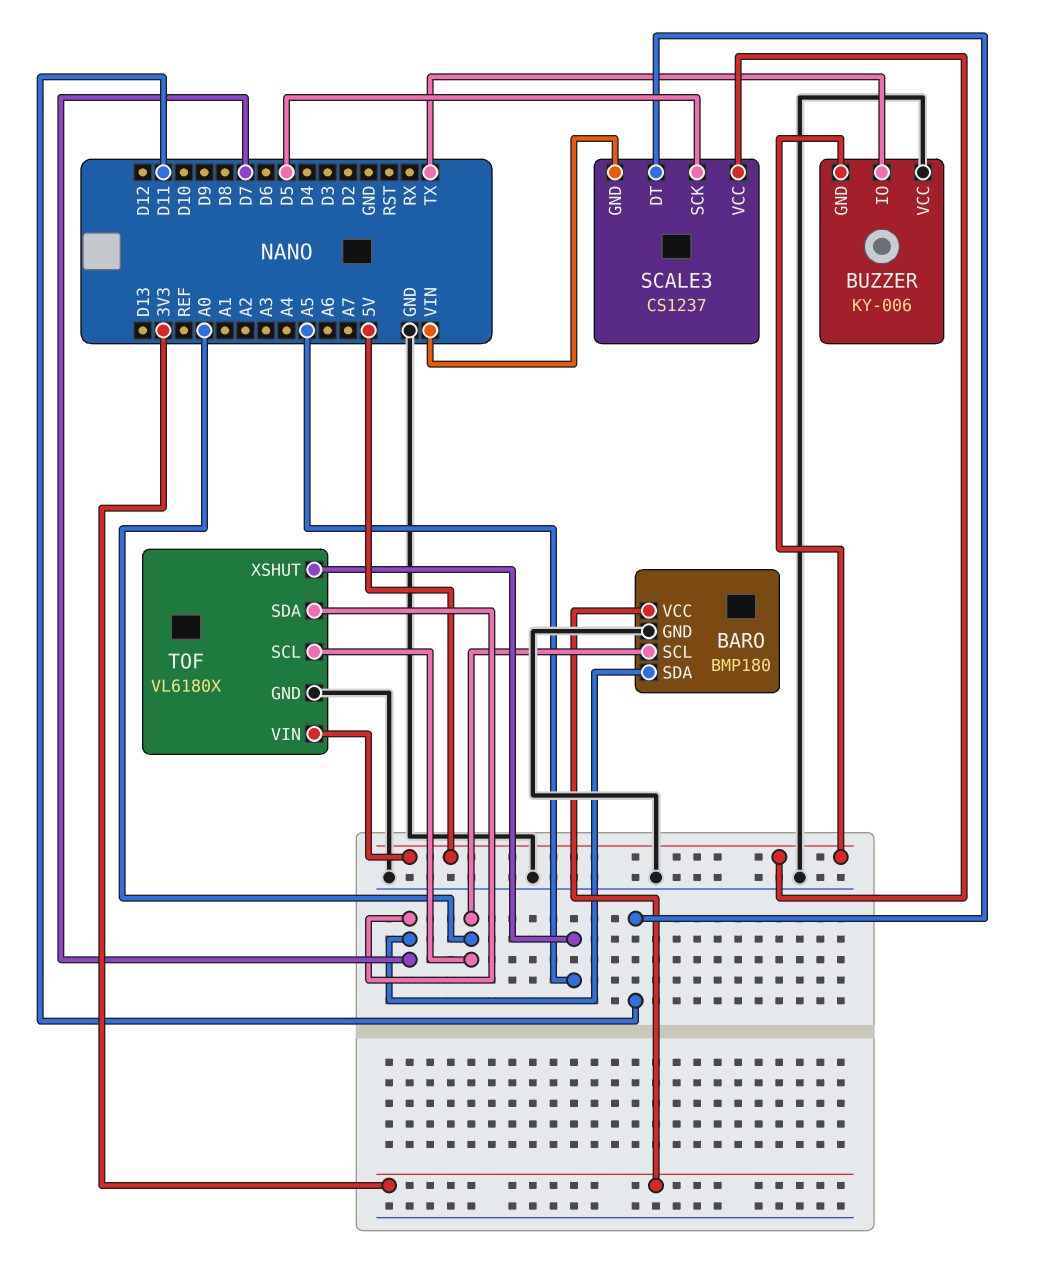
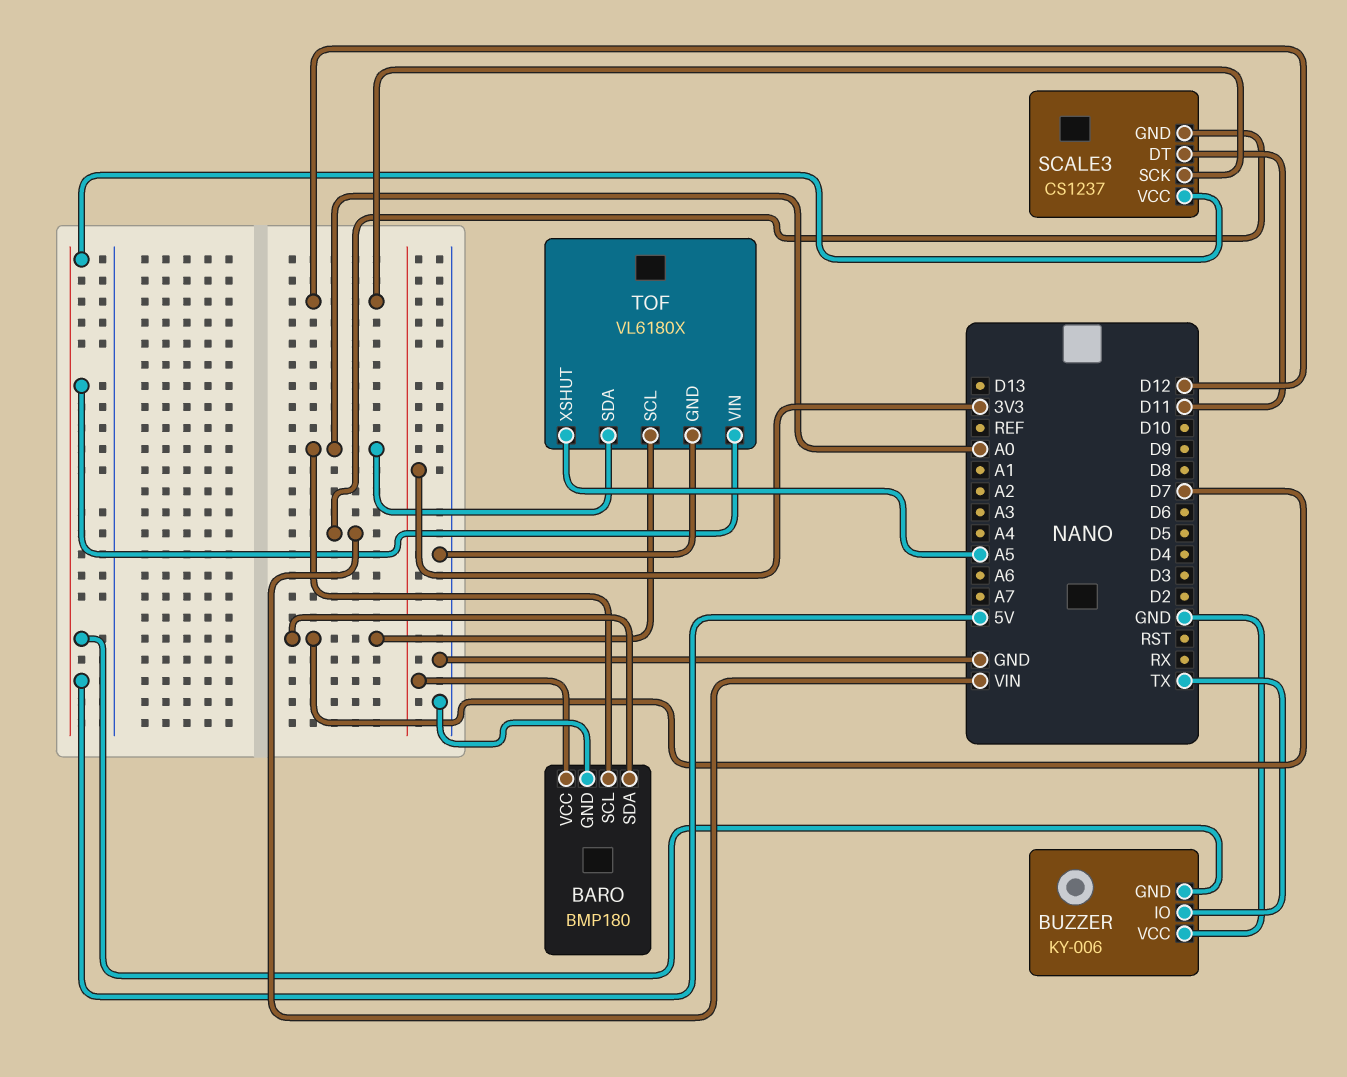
SCALE3 pin SCK: D5 -> D12
TOF pin SCL: A0 -> D7
TOF pin SDA: D7 -> A0

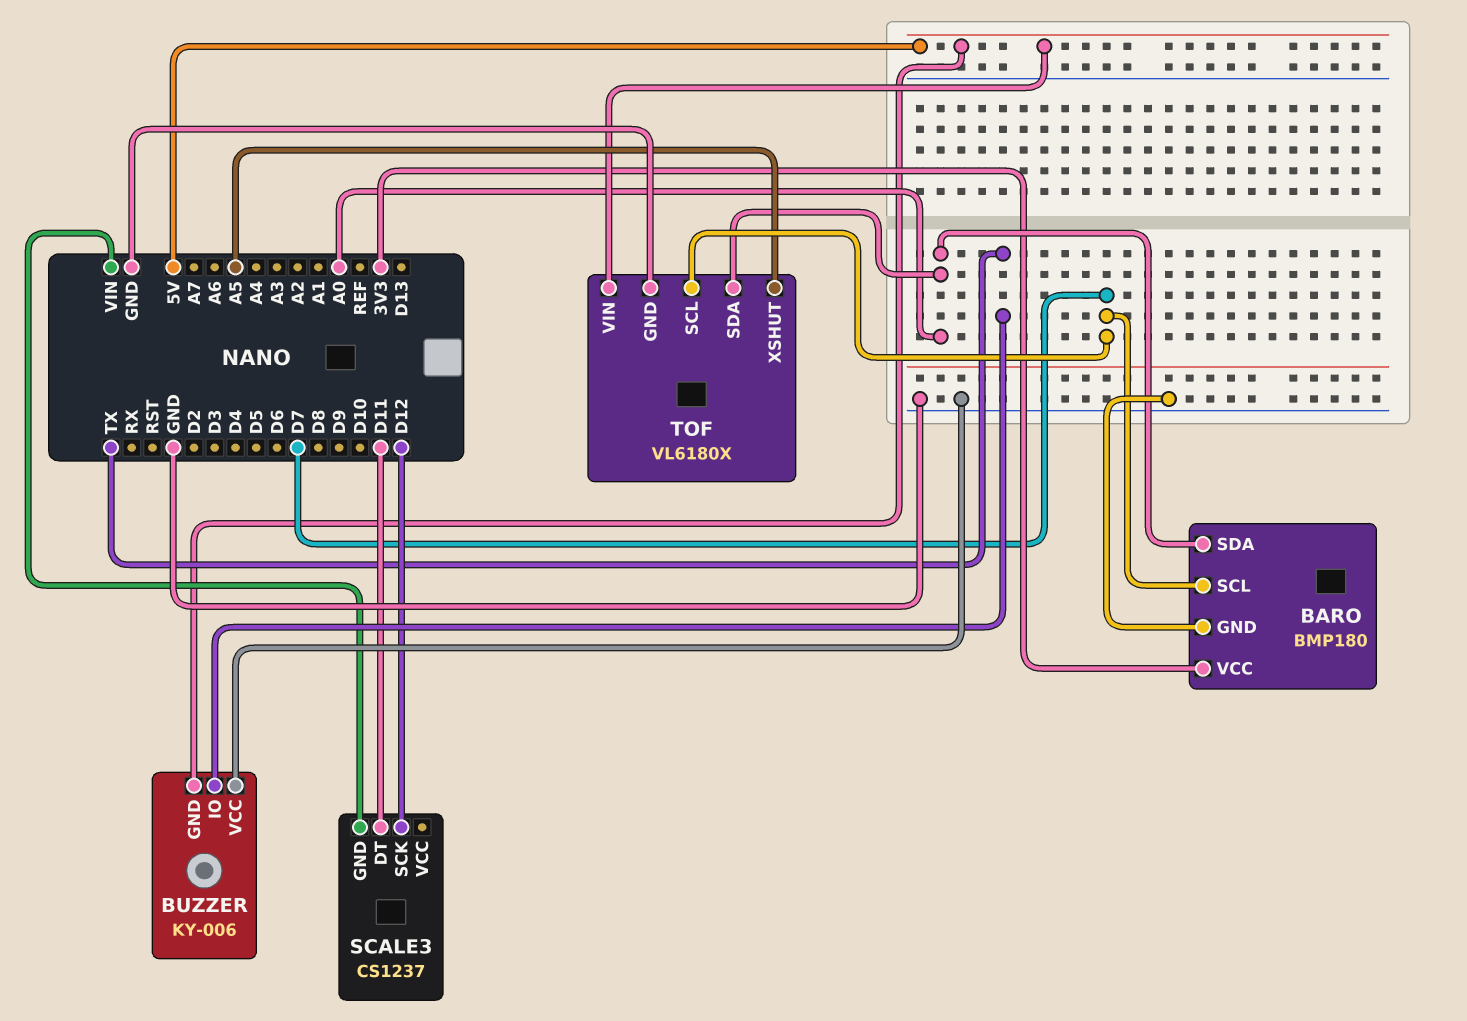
BARO pin SCL: A0 -> D7
BARO pin SDA: D7 -> A0
SCALE3 pin VCC: 5V -> none

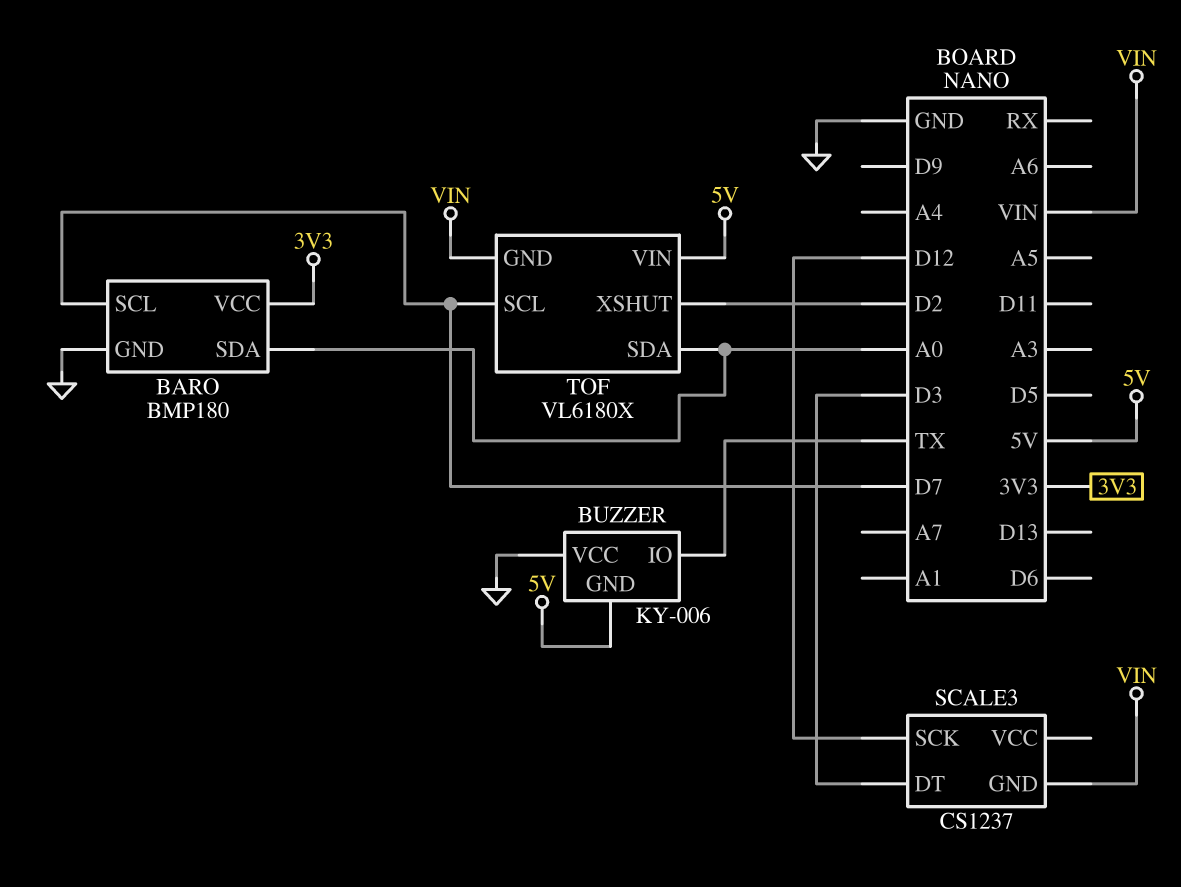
SCALE3 pin DT: D11 -> D3
TOF pin GND: GND -> VIN
TOF pin XSHUT: A5 -> D2

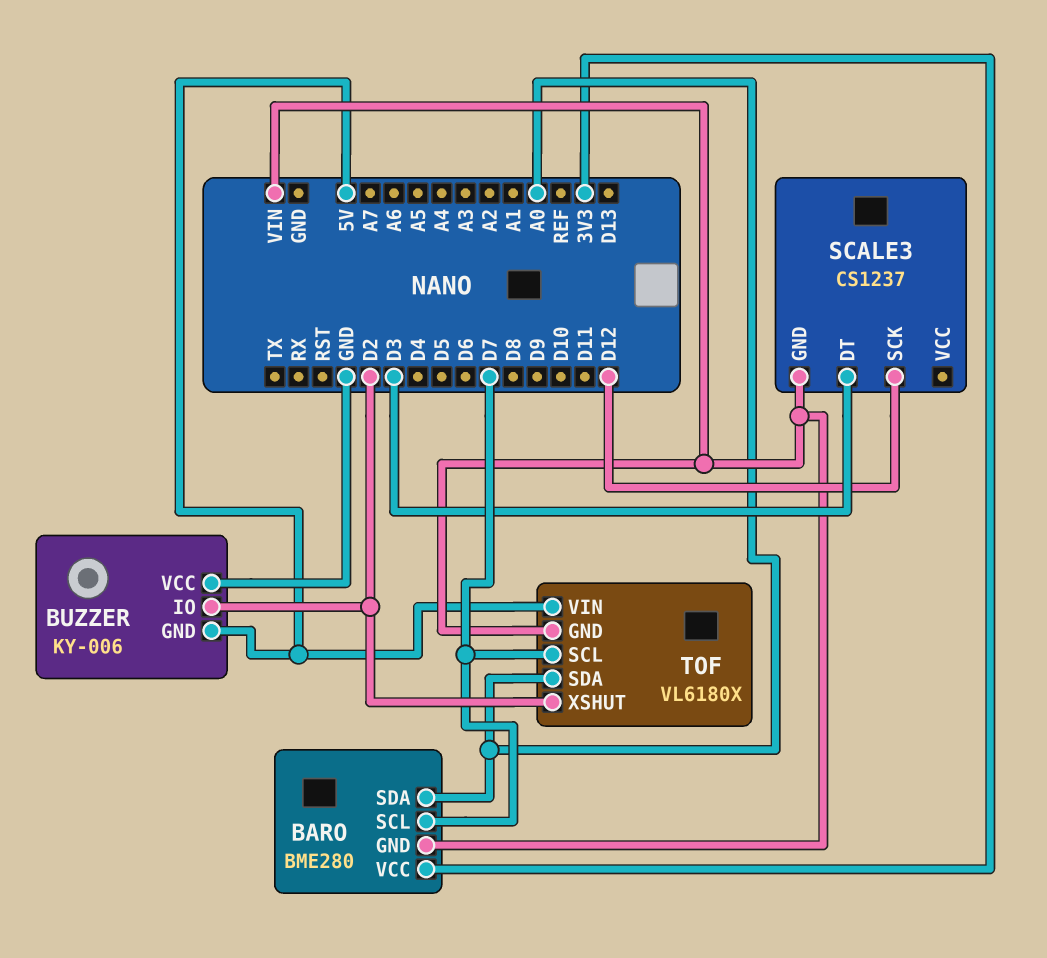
BARO: BMP180 -> BME280
BARO pin GND: GND -> VIN
BUZZER pin IO: TX -> D2

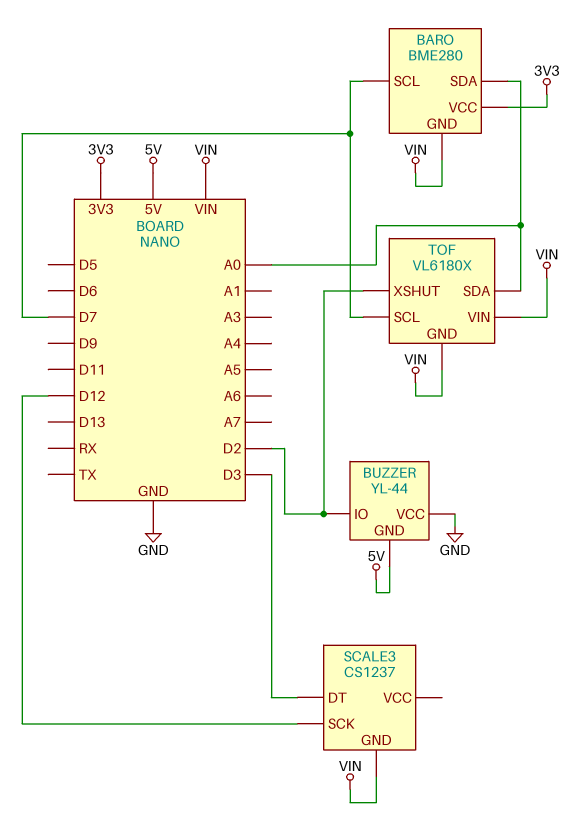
BUZZER: KY-006 -> YL-44
TOF pin VIN: 5V -> VIN

